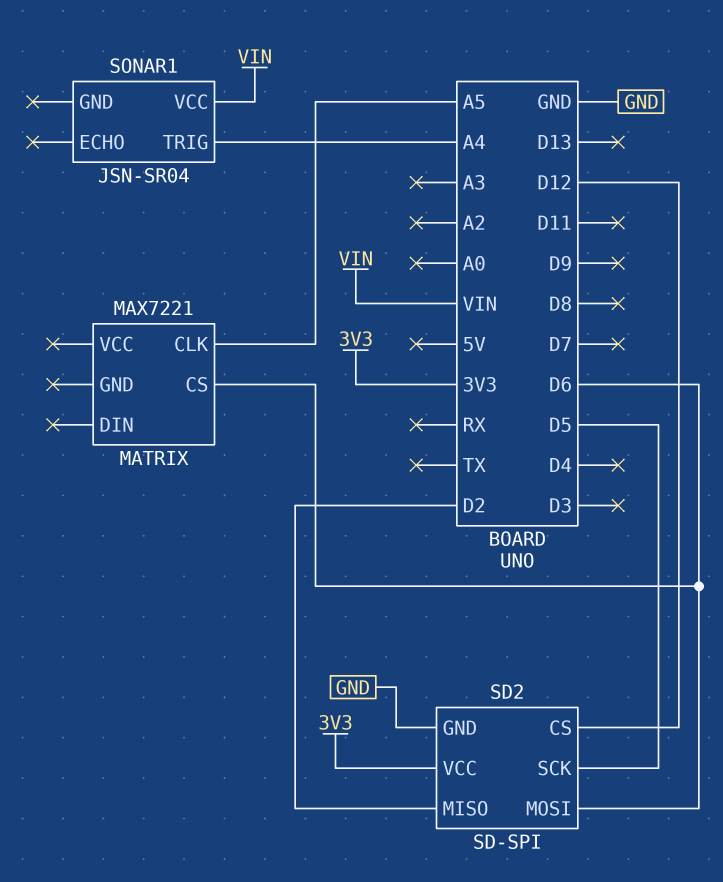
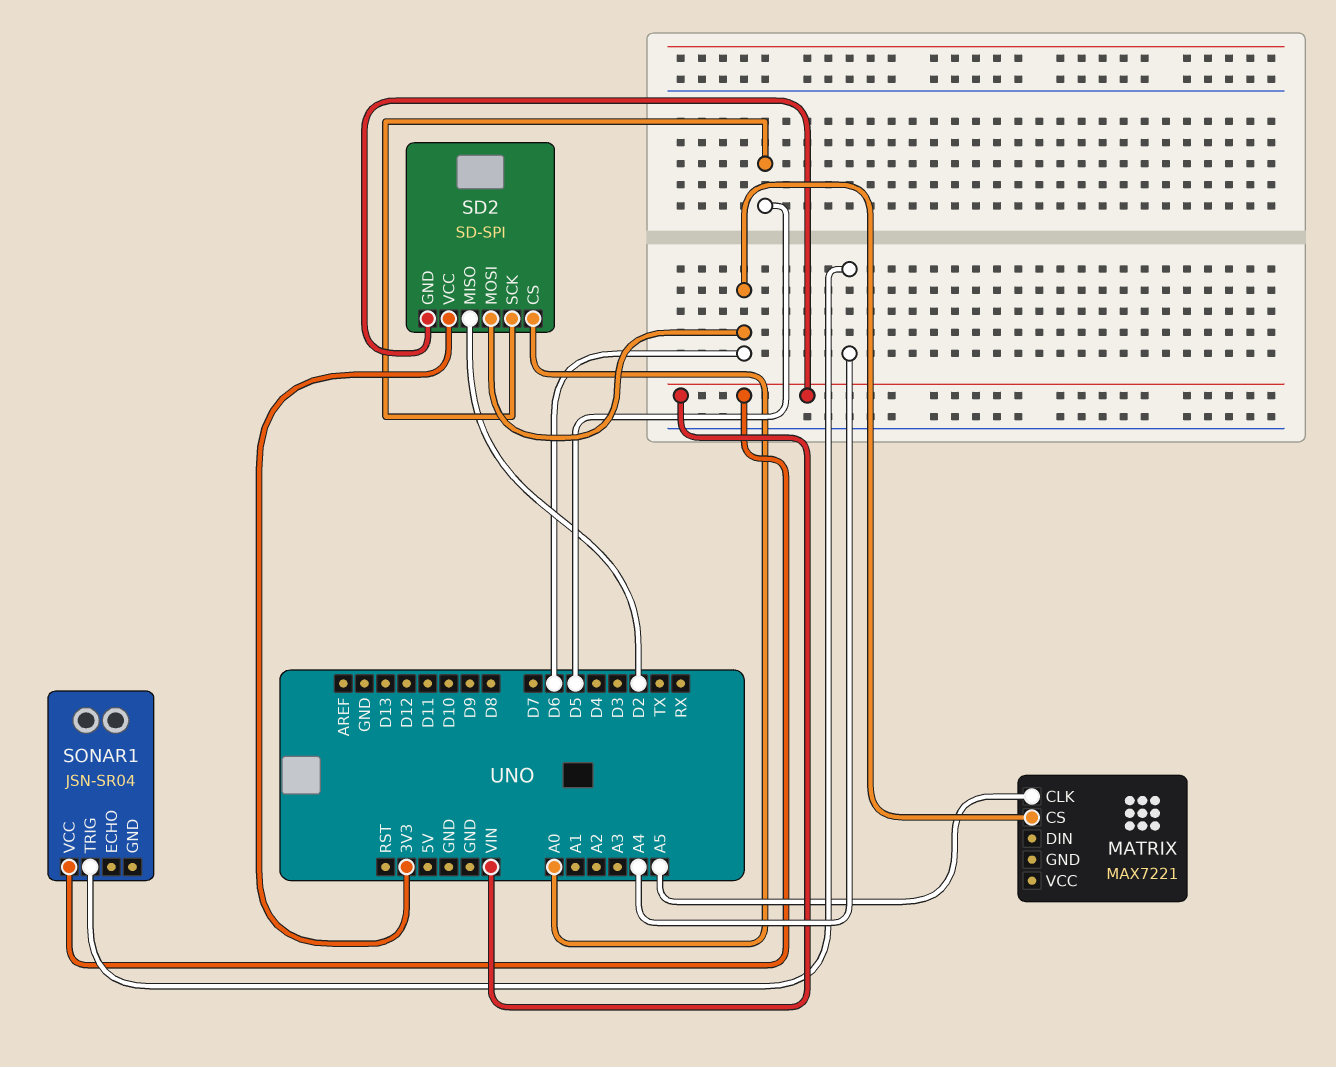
SD2 pin CS: D12 -> A0
SD2 pin GND: GND -> VIN

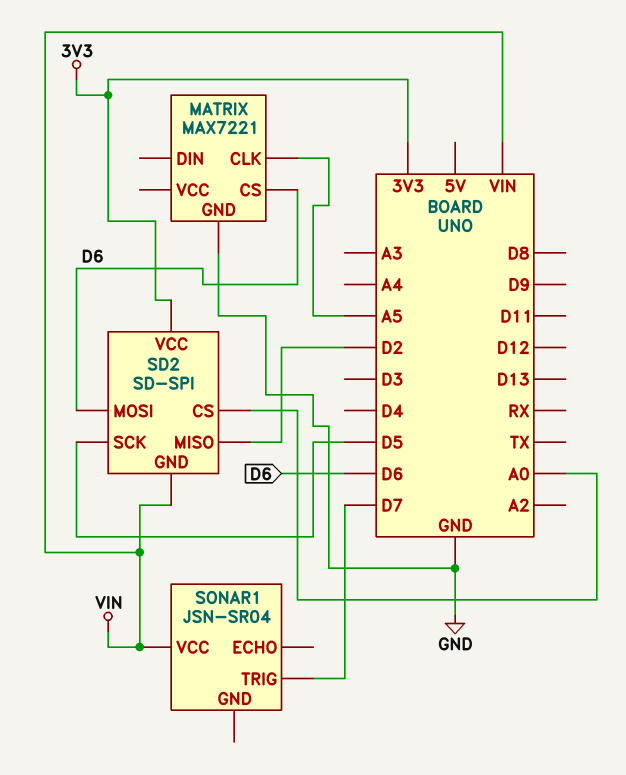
MATRIX pin GND: none -> GND
SONAR1 pin TRIG: A4 -> D7

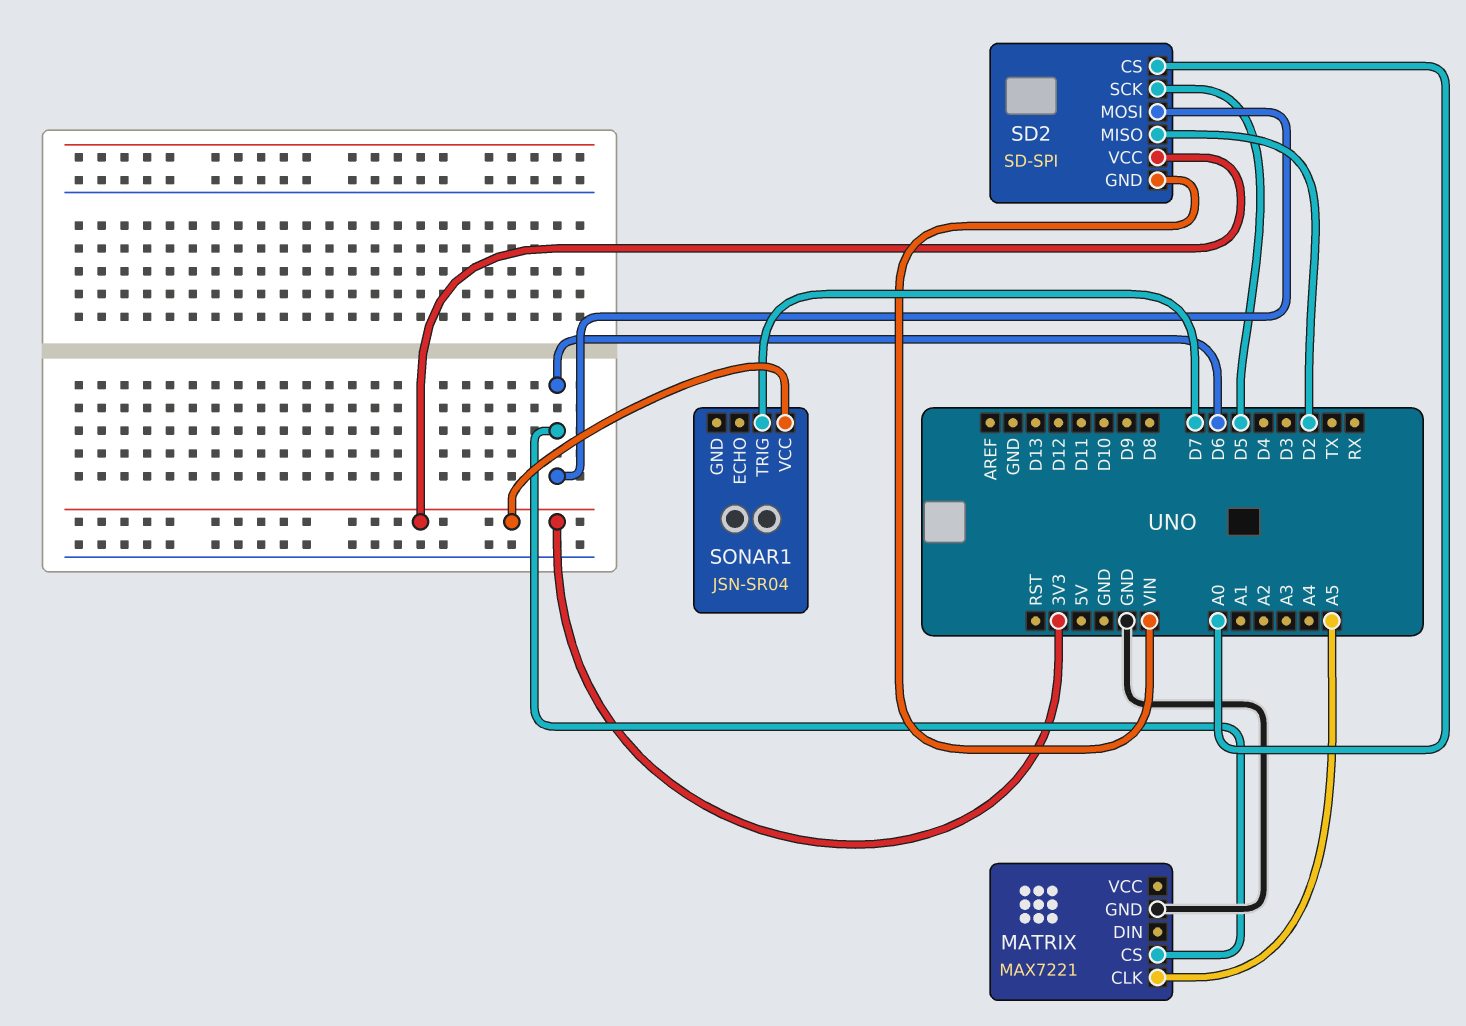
SONAR1 pin VCC: VIN -> 3V3

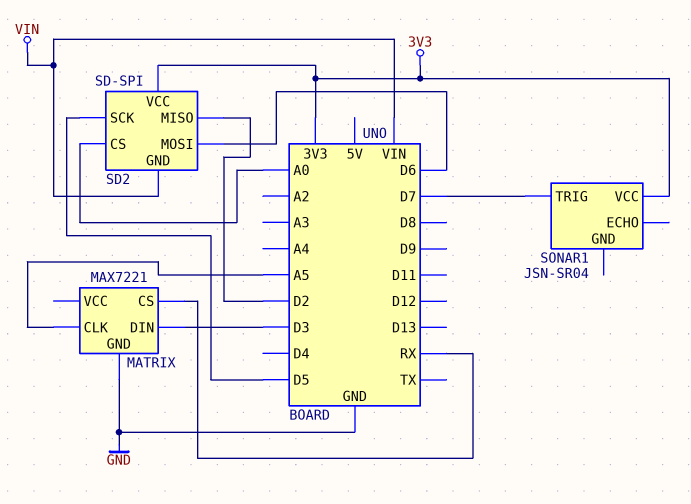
MATRIX pin CS: D6 -> RX
MATRIX pin DIN: none -> D3

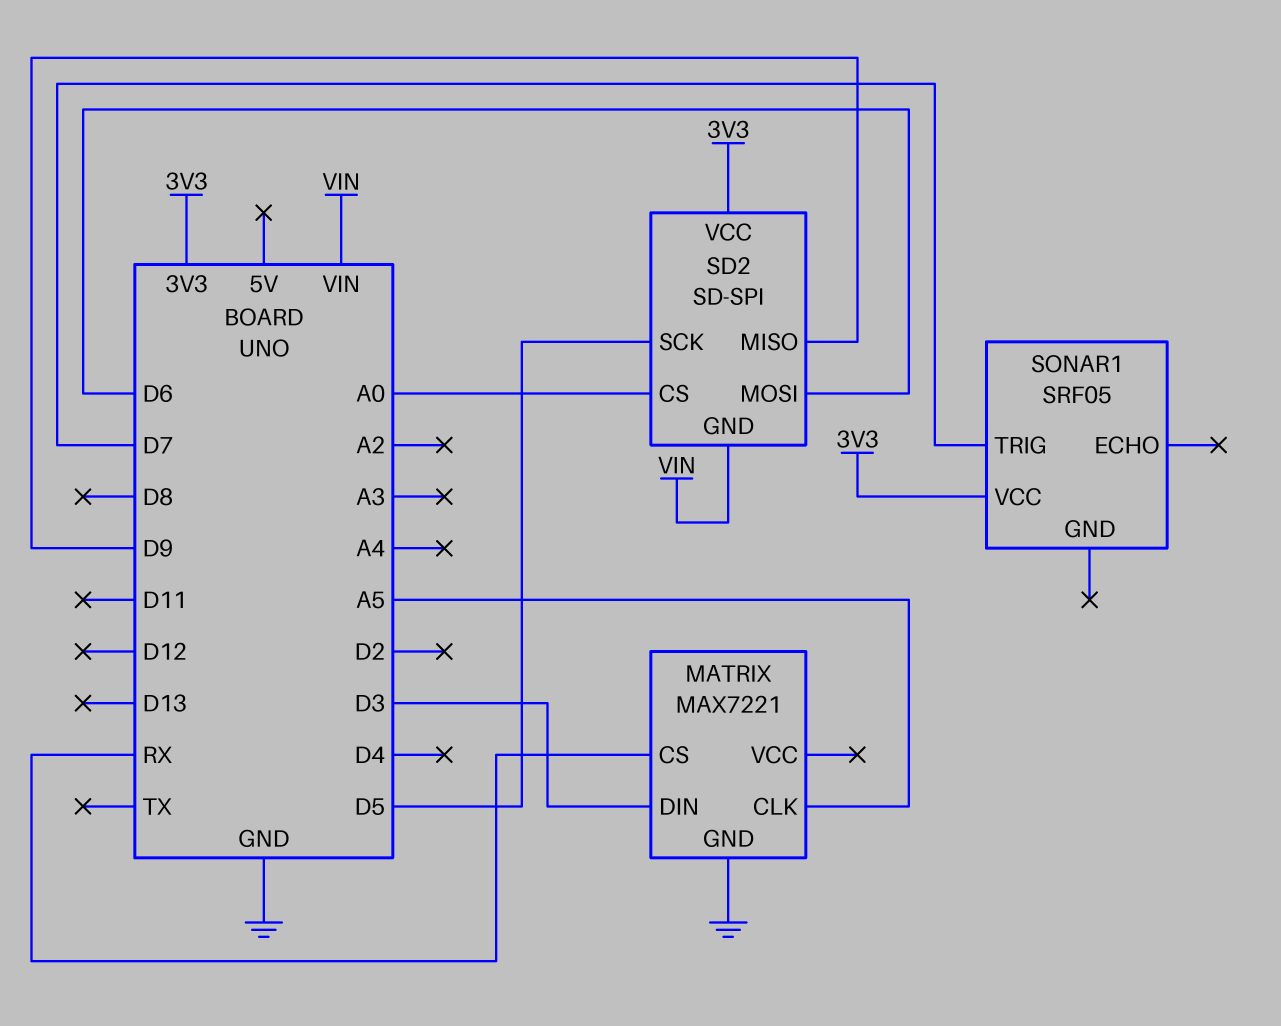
SD2 pin MISO: D2 -> D9
SONAR1: JSN-SR04 -> SRF05

